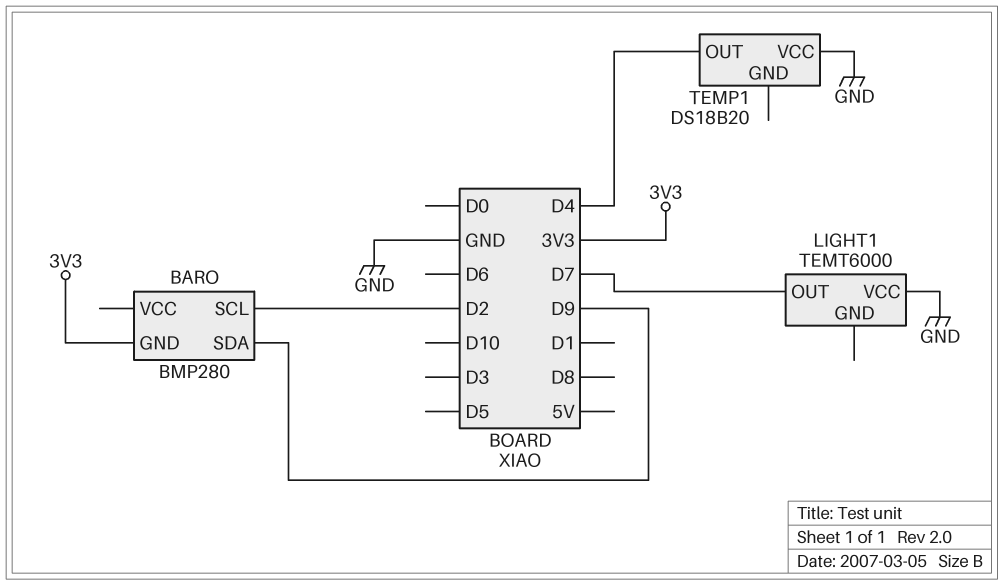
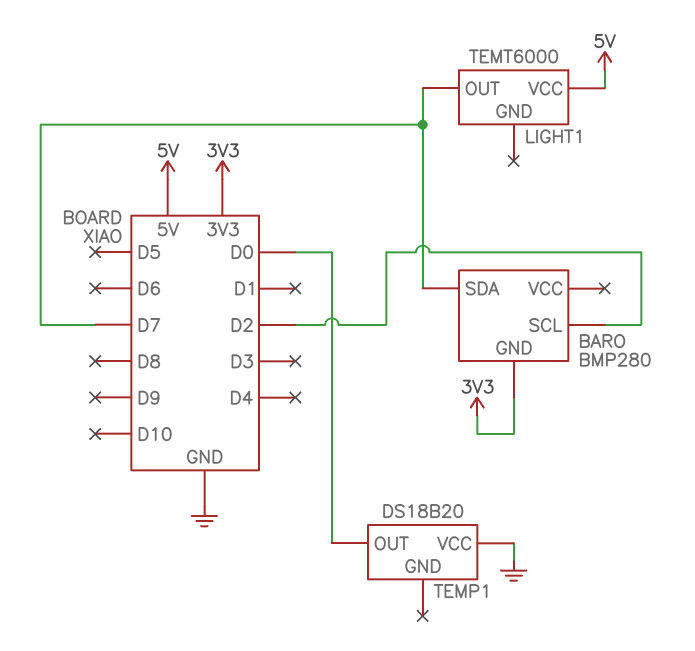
BARO pin SDA: D9 -> D7
LIGHT1 pin VCC: GND -> 5V
TEMP1 pin OUT: D4 -> D0

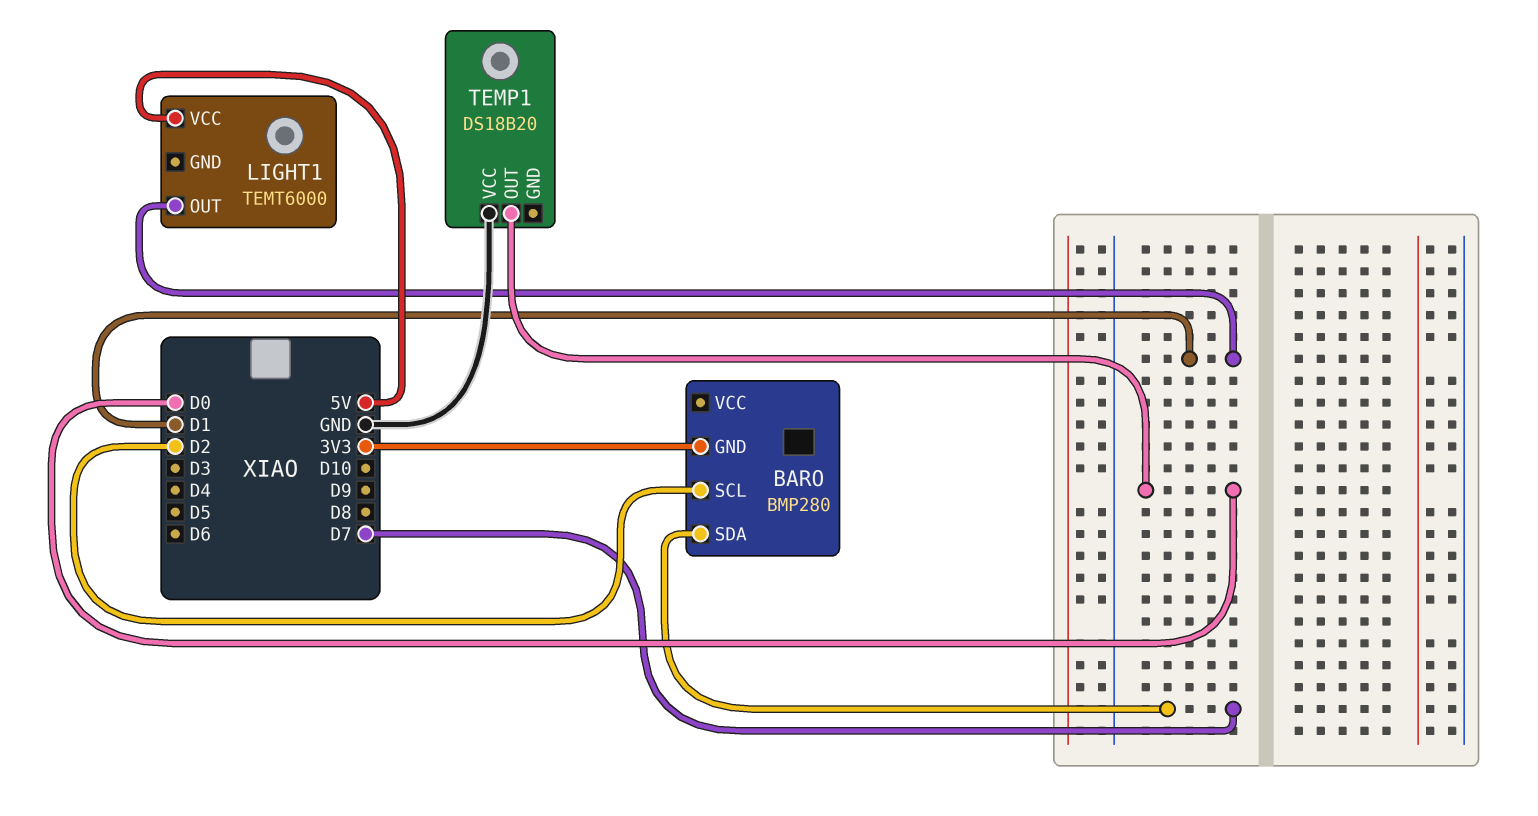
LIGHT1 pin OUT: D7 -> D1

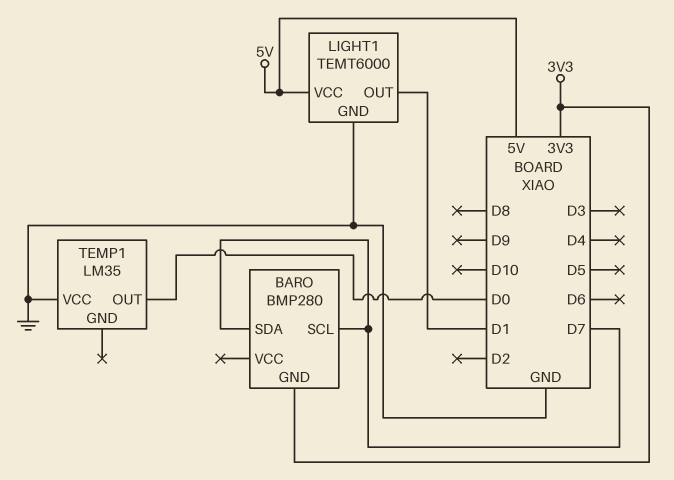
BARO pin SCL: D2 -> D7
LIGHT1 pin GND: none -> GND
TEMP1: DS18B20 -> LM35

